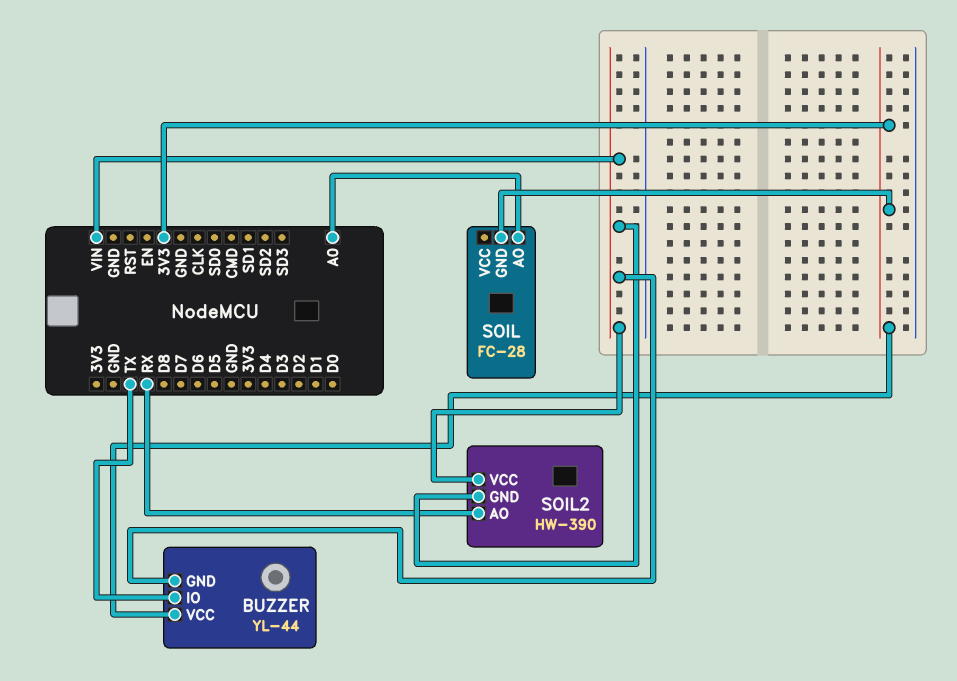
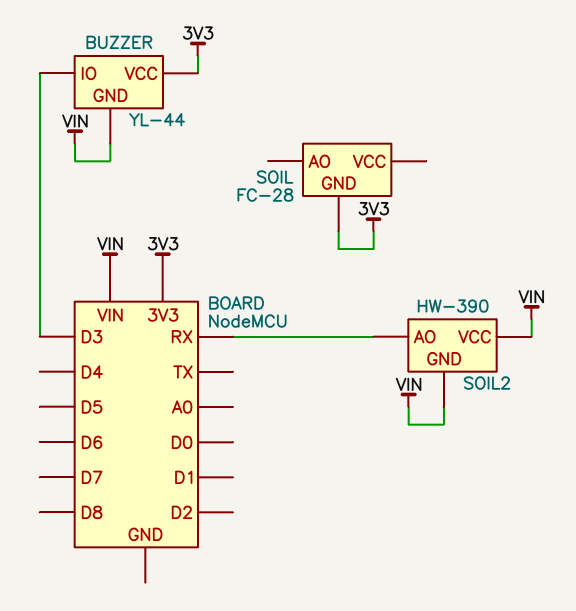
BUZZER pin IO: TX -> D3
SOIL pin AO: A0 -> none

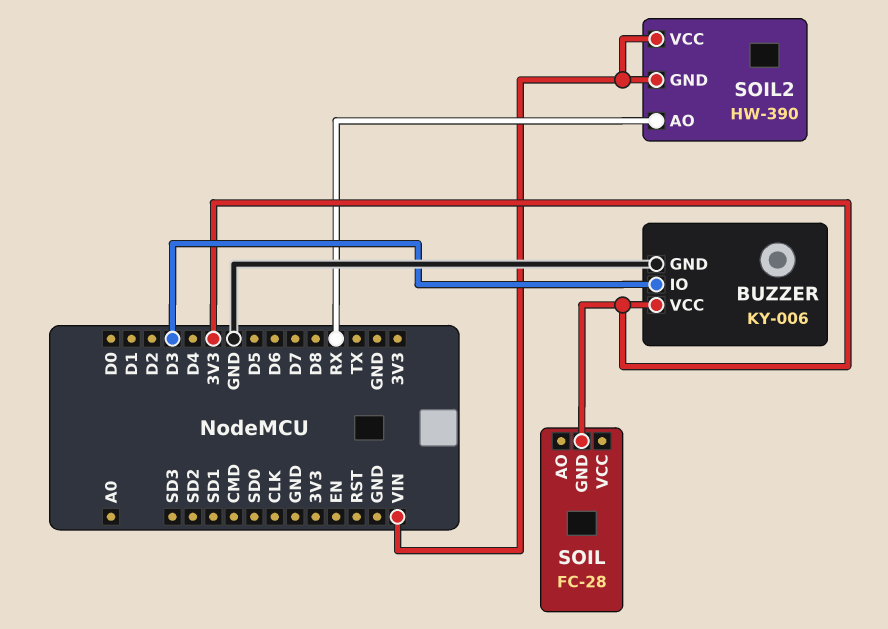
BUZZER: YL-44 -> KY-006
BUZZER pin GND: VIN -> GND

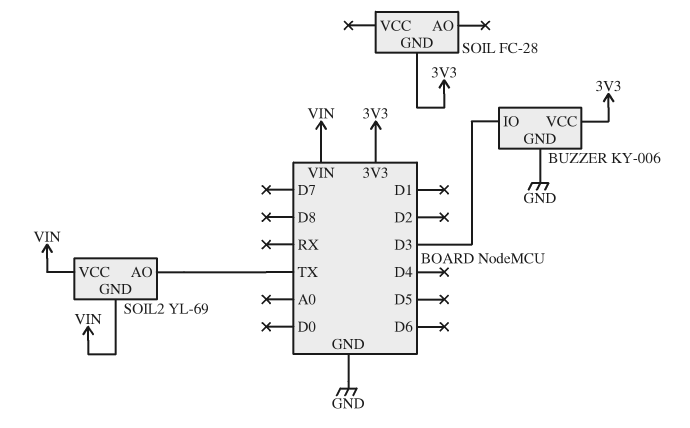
SOIL2: HW-390 -> YL-69
SOIL2 pin AO: RX -> TX

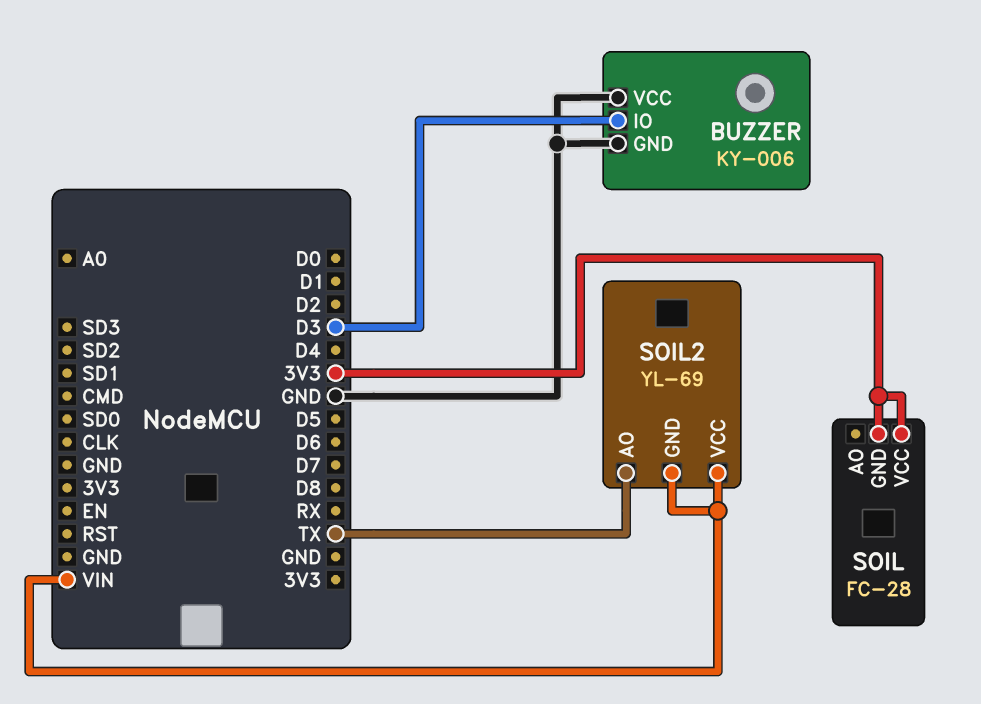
BUZZER pin VCC: 3V3 -> GND
SOIL pin VCC: none -> 3V3

